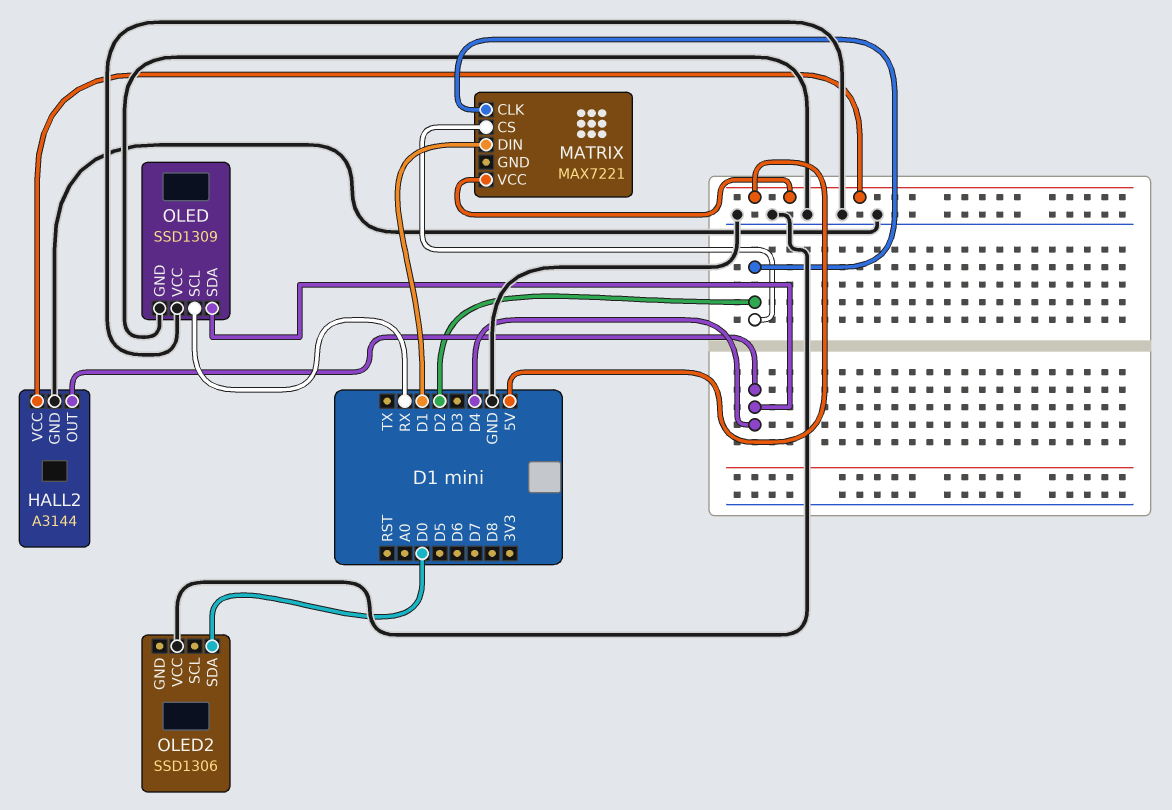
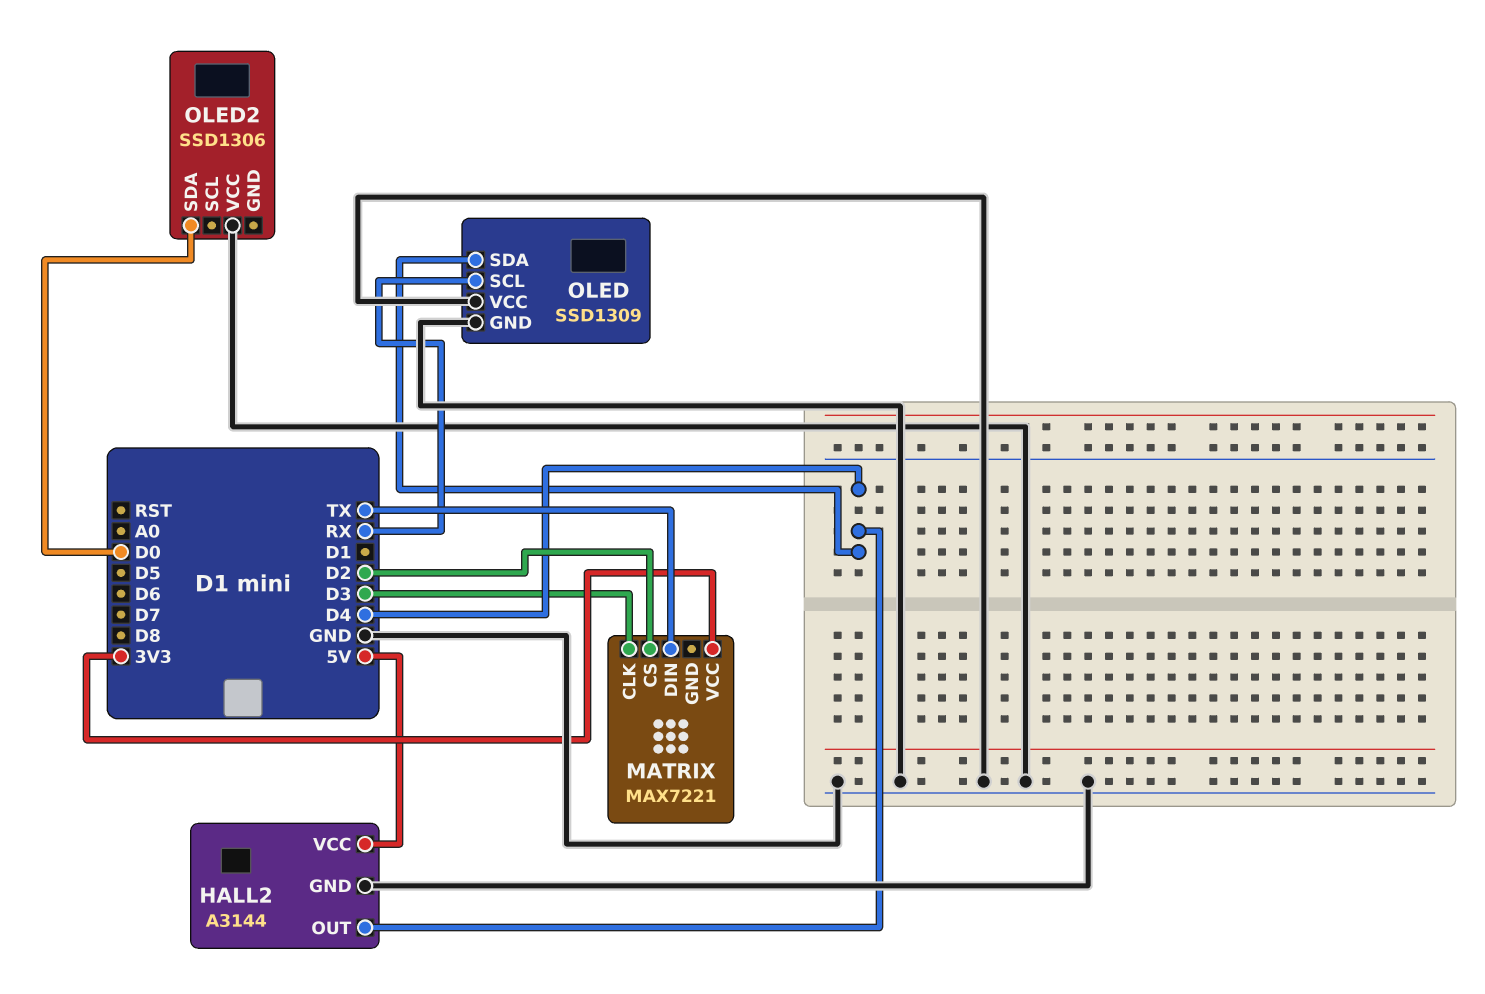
MATRIX pin CLK: D2 -> D3
MATRIX pin DIN: D1 -> TX
MATRIX pin VCC: 5V -> 3V3

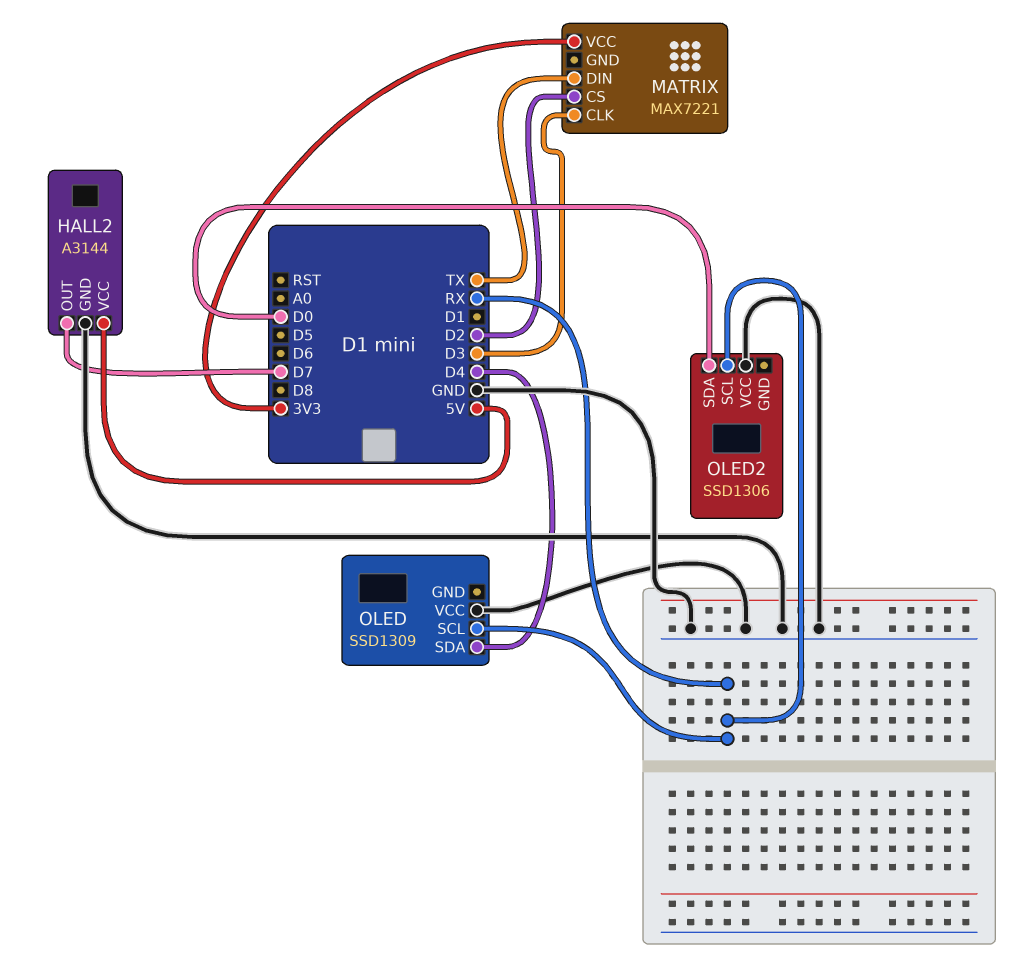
HALL2 pin OUT: D4 -> D7
OLED pin GND: GND -> none
OLED2 pin SCL: none -> RX

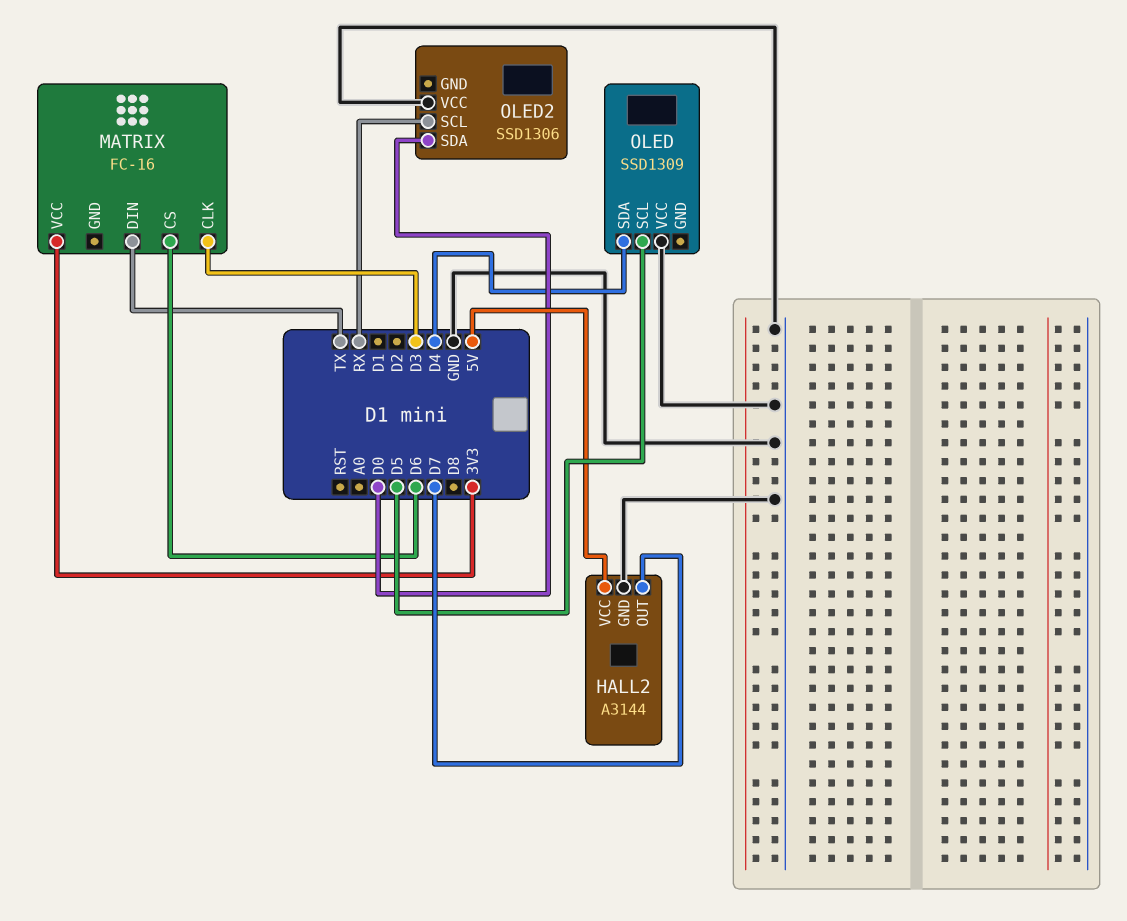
MATRIX: MAX7221 -> FC-16
MATRIX pin CS: D2 -> D6
OLED pin SCL: RX -> D5

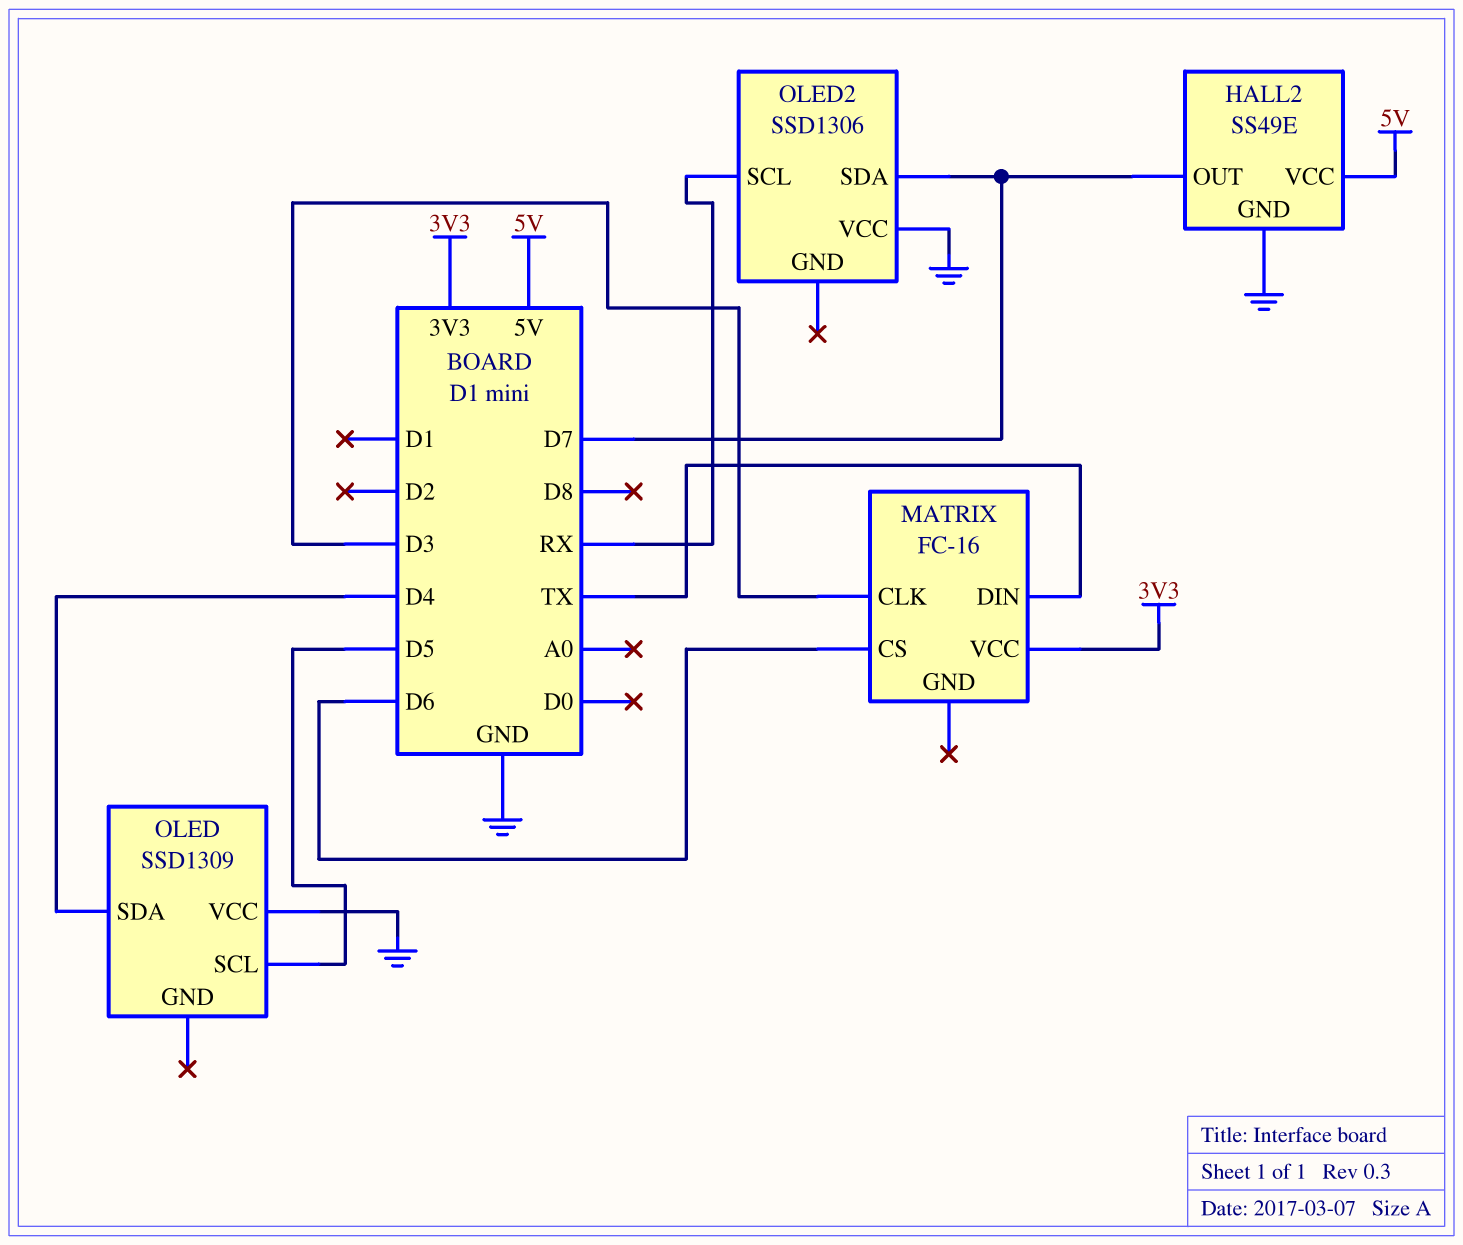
HALL2: A3144 -> SS49E
OLED2 pin SDA: D0 -> D7

